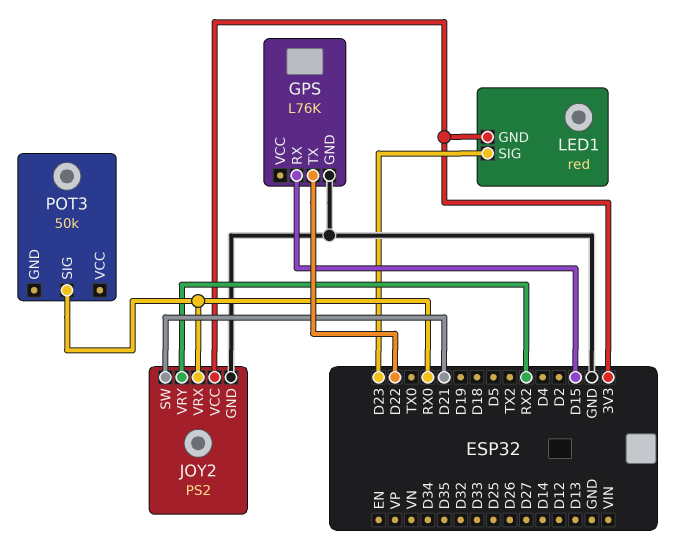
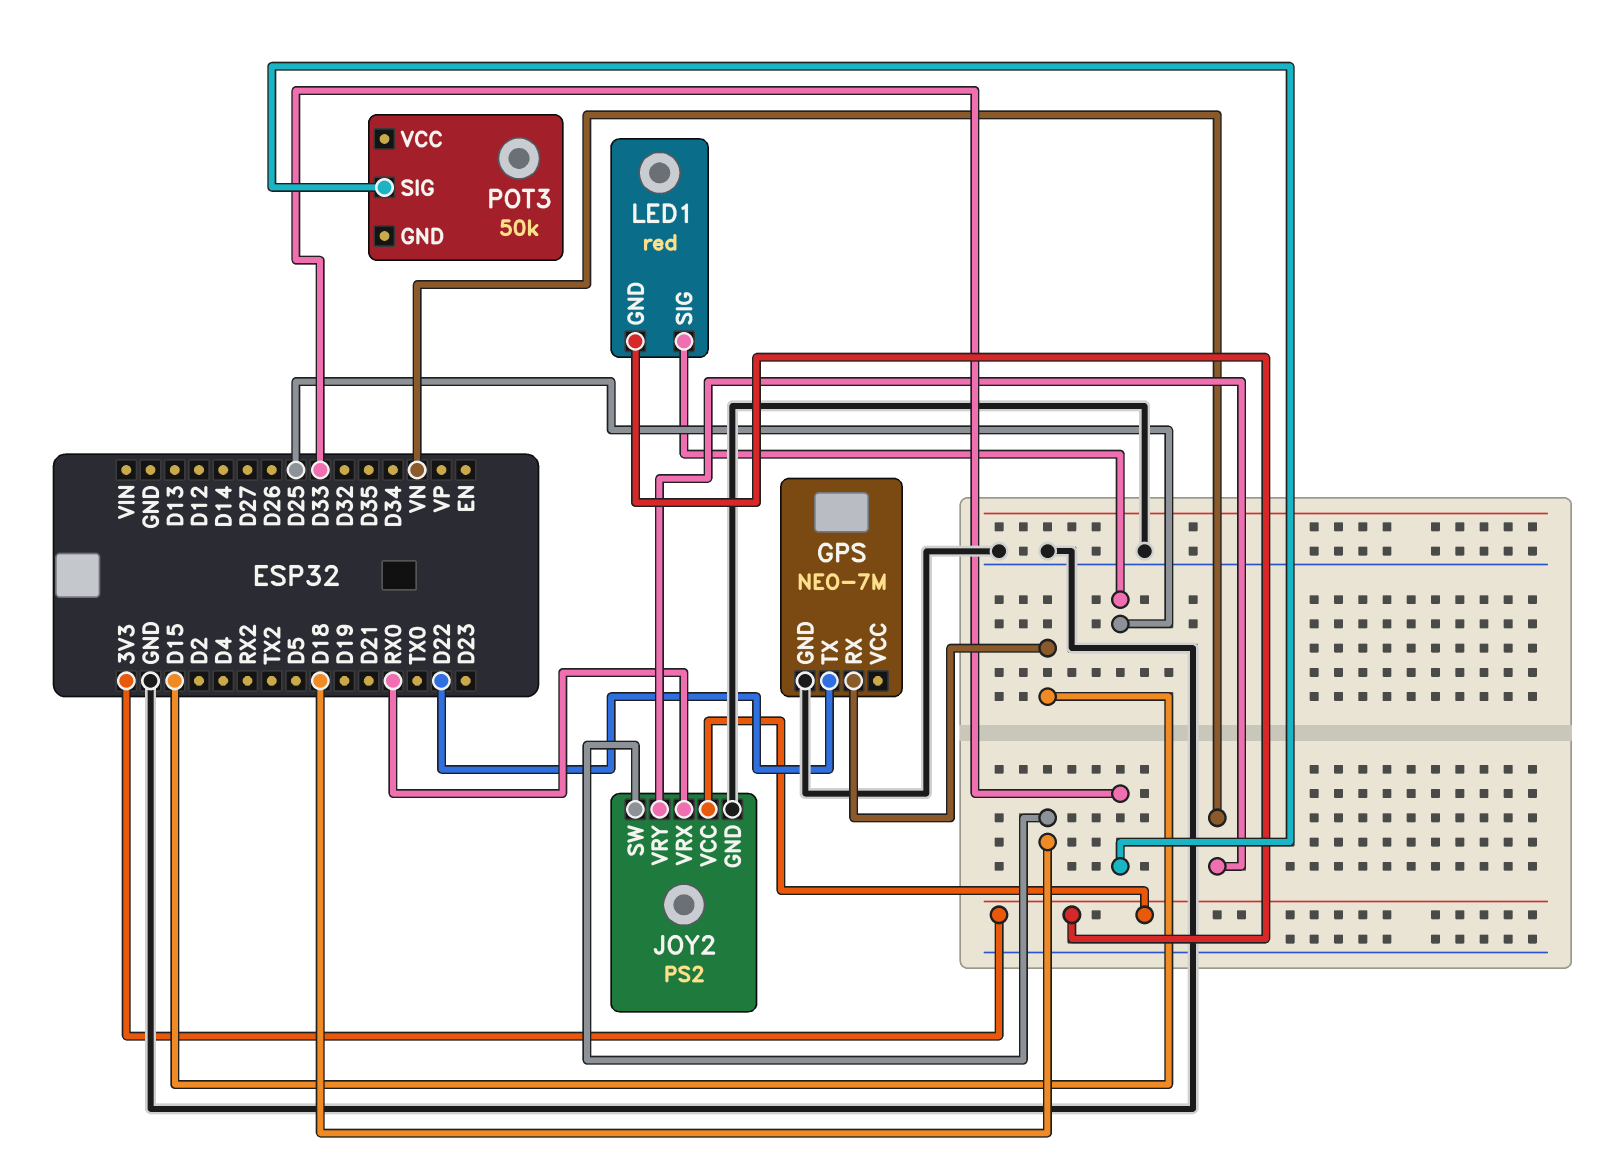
GPS: L76K -> NEO-7M
JOY2 pin SW: D21 -> D18
JOY2 pin VRY: RX2 -> VN
LED1 pin SIG: D23 -> D25
POT3 pin SIG: RX0 -> D33

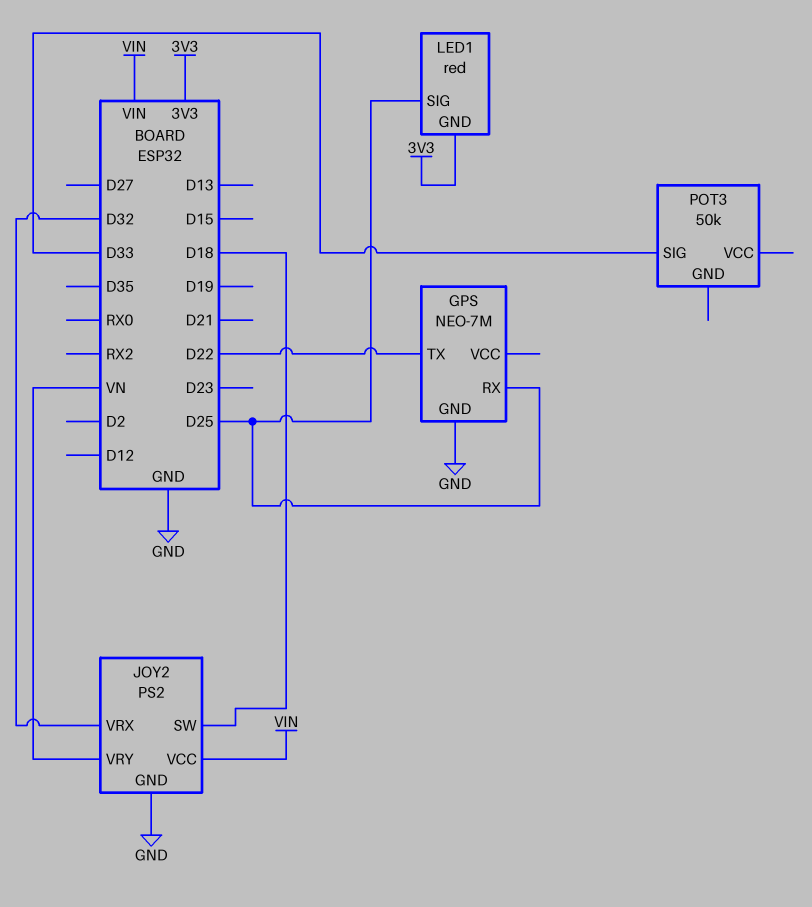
GPS pin RX: D15 -> D25
JOY2 pin VCC: 3V3 -> VIN
JOY2 pin VRX: RX0 -> D32

